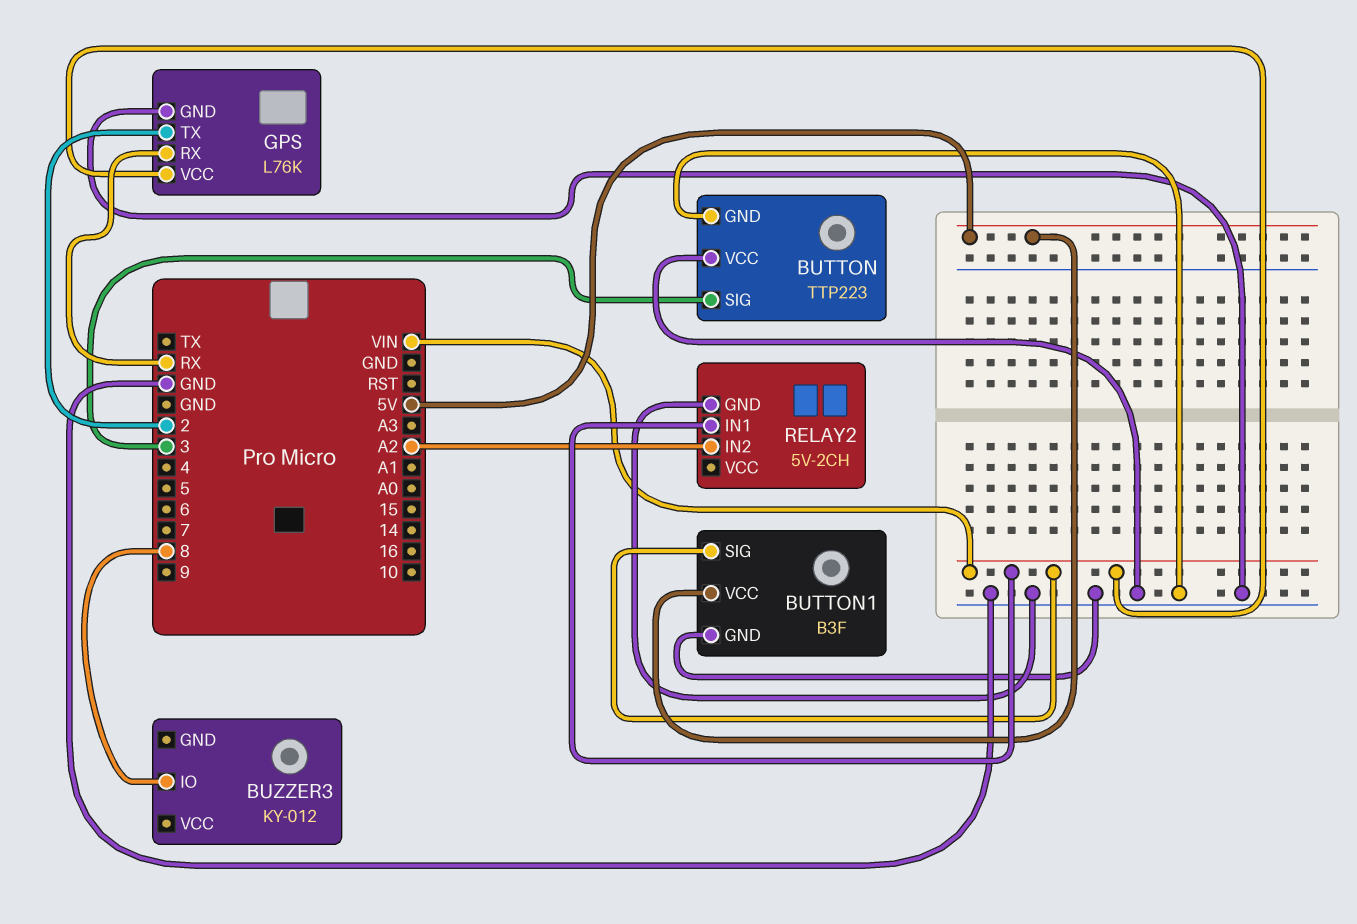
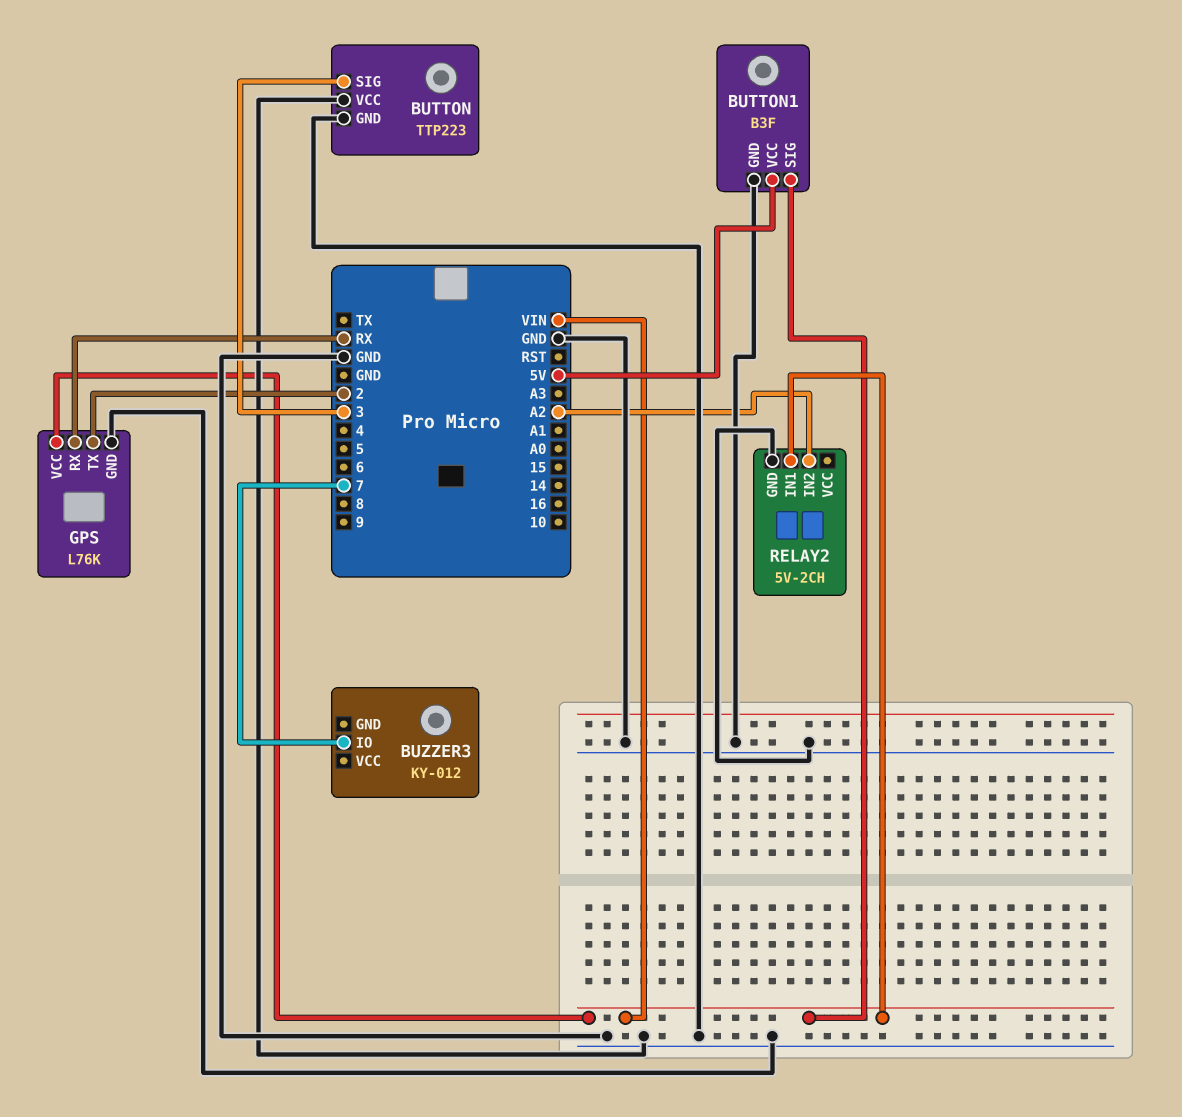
BUZZER3 pin IO: 8 -> 7

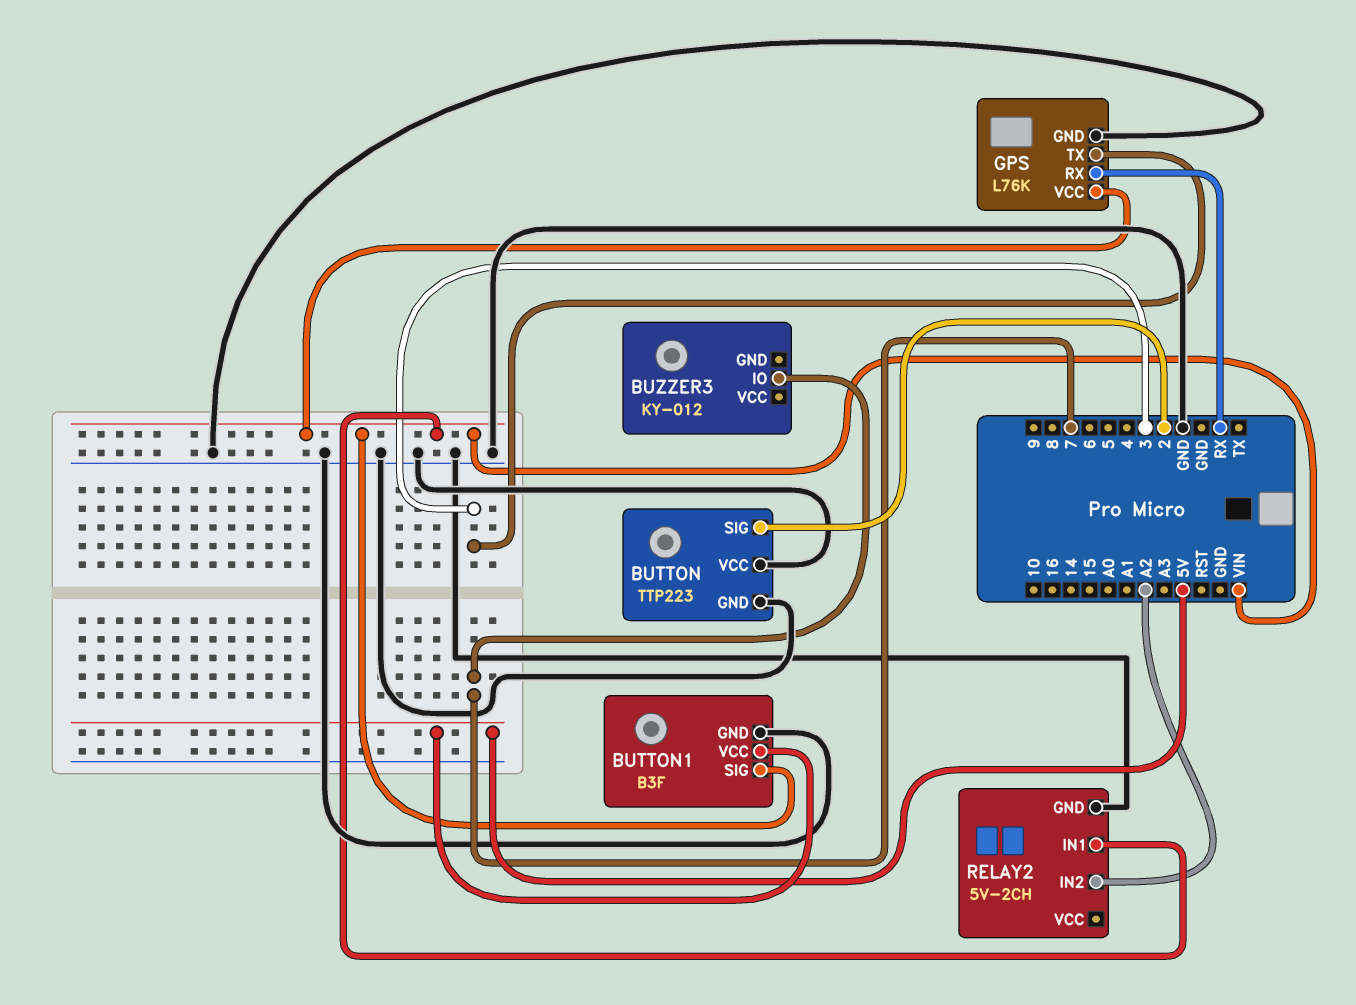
BUTTON pin SIG: 3 -> 2
GPS pin TX: 2 -> 3

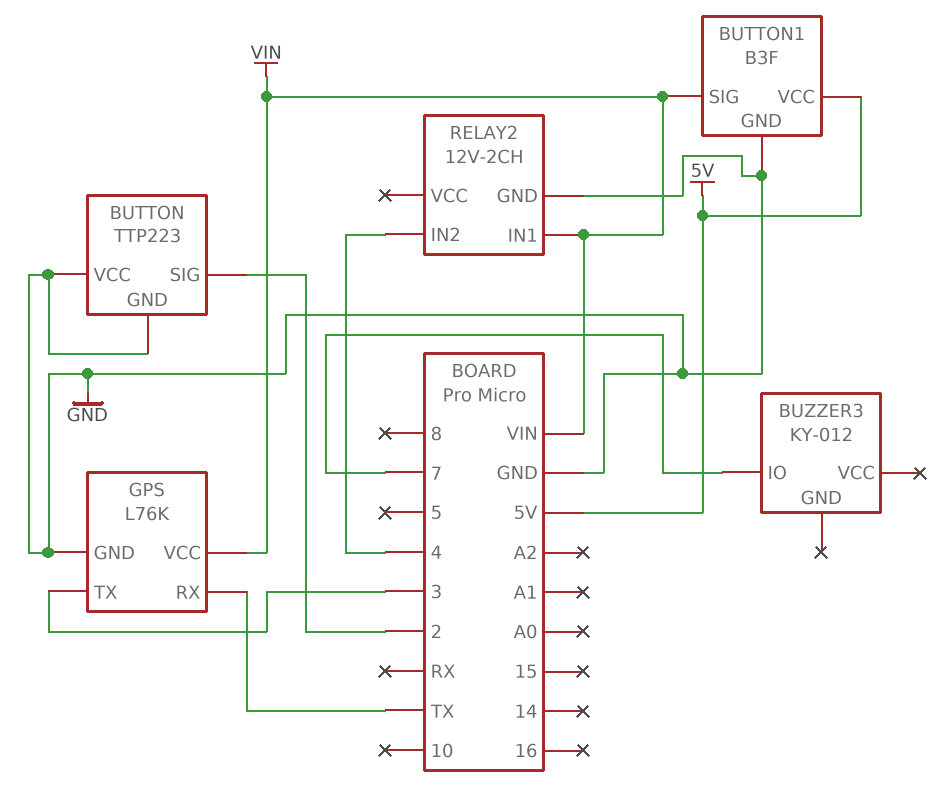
GPS pin RX: RX -> TX
RELAY2: 5V-2CH -> 12V-2CH
RELAY2 pin IN2: A2 -> 4

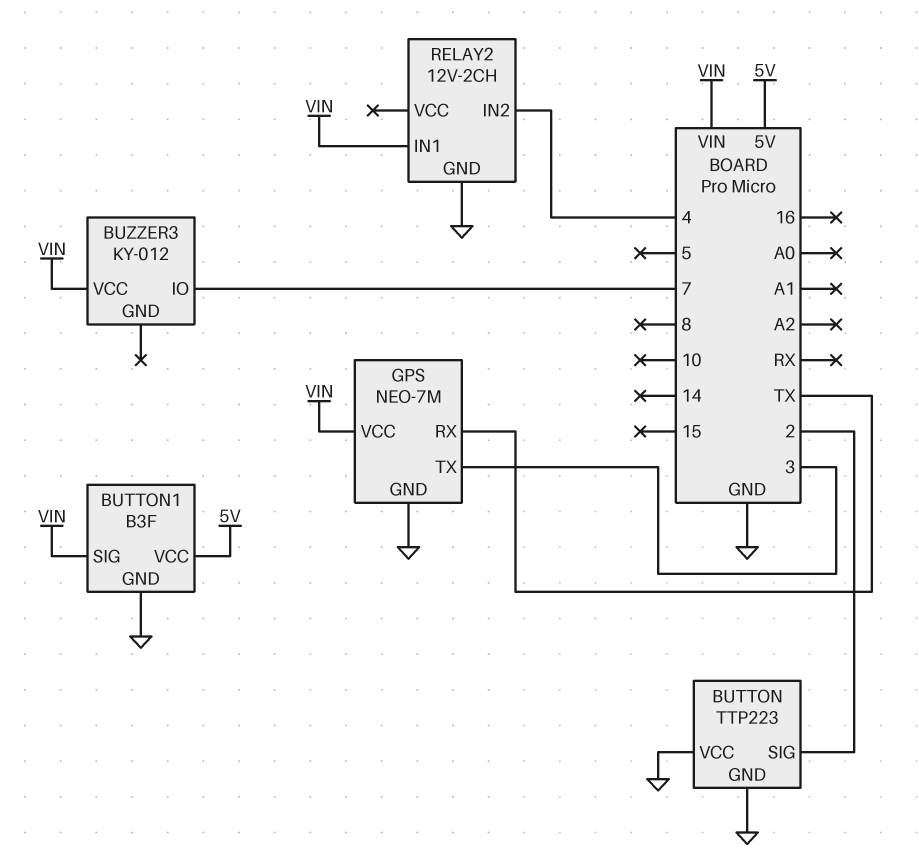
BUZZER3 pin VCC: none -> VIN
GPS: L76K -> NEO-7M

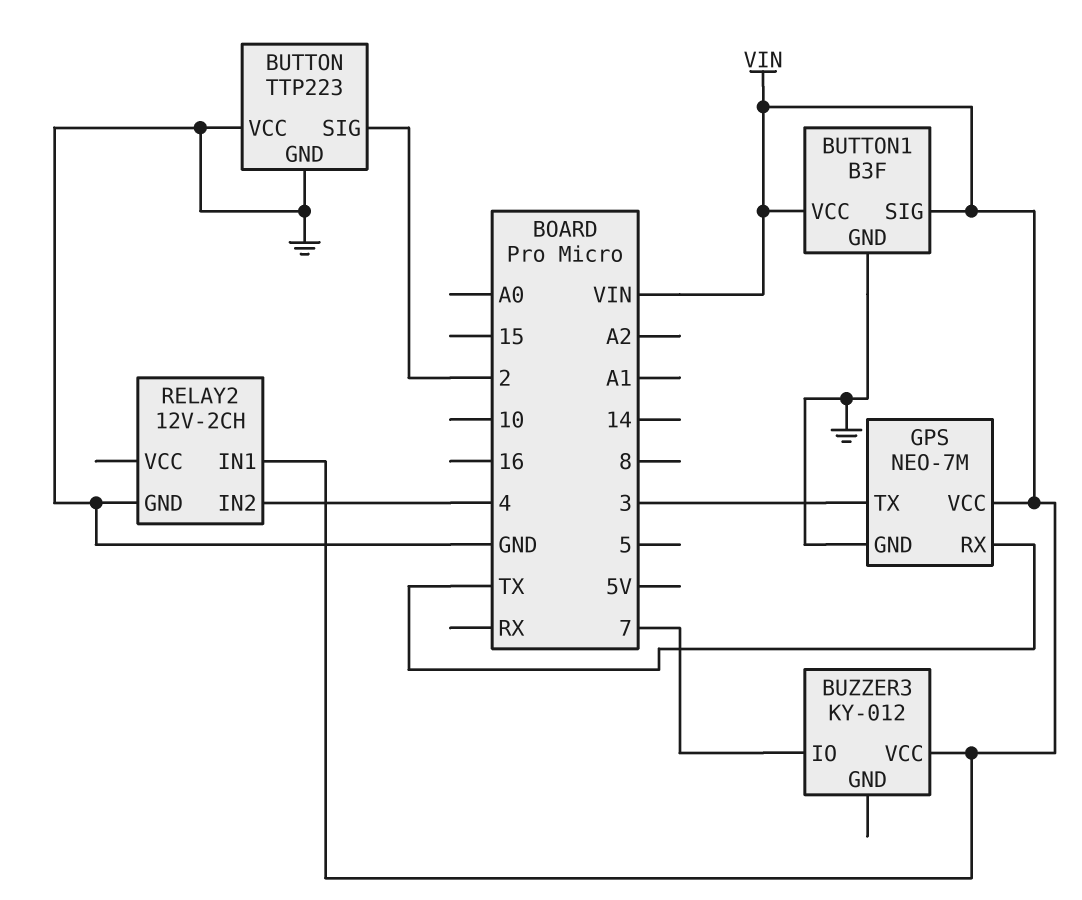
BUTTON1 pin VCC: 5V -> VIN

